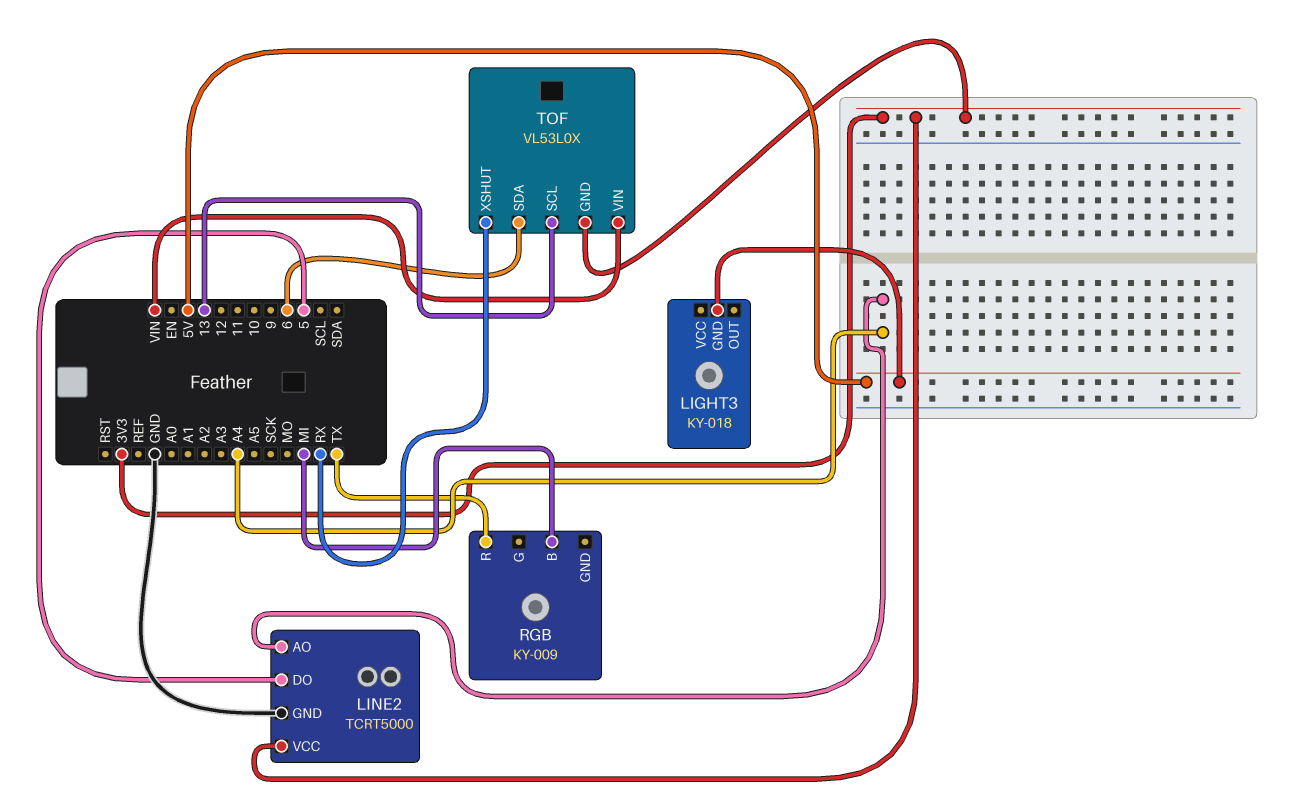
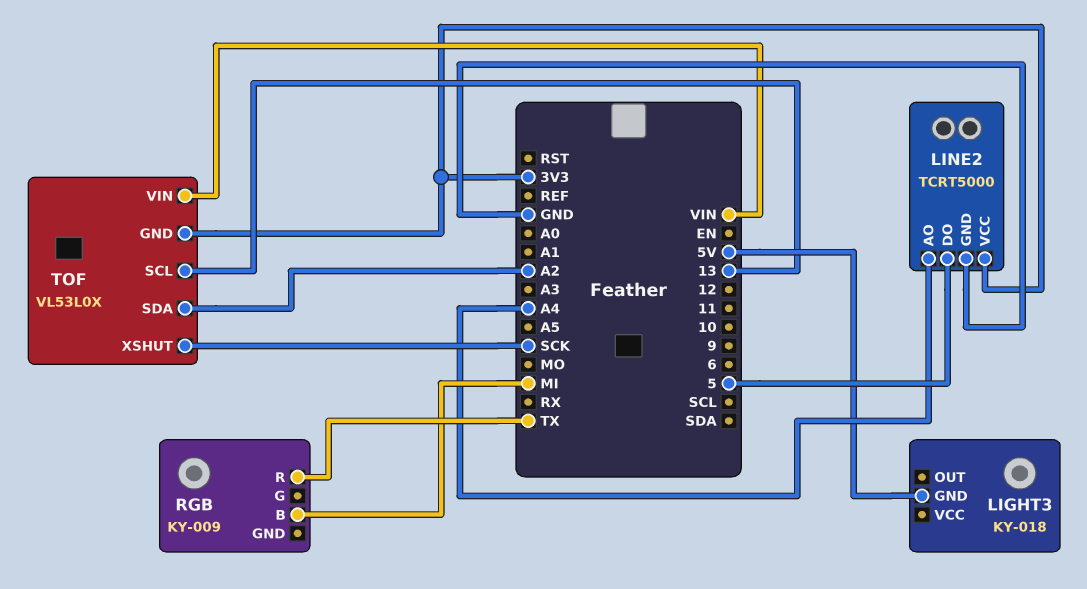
TOF pin SDA: 6 -> A2
TOF pin XSHUT: RX -> SCK

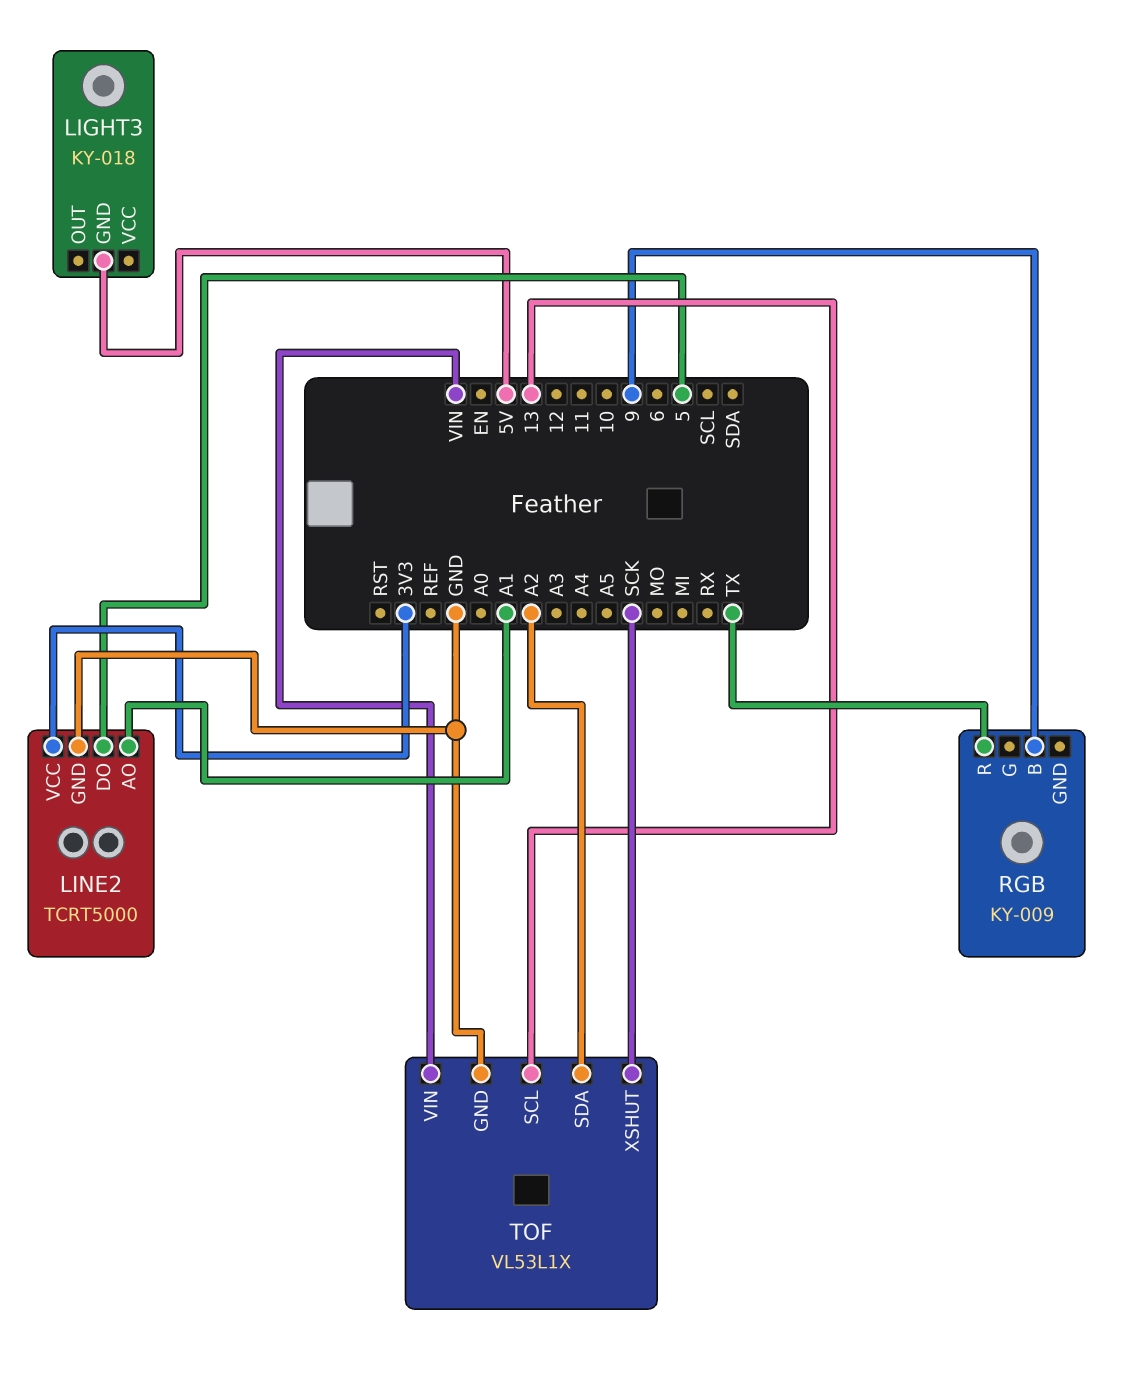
LINE2 pin AO: A4 -> A1
RGB pin B: MI -> 9
TOF: VL53L0X -> VL53L1X
TOF pin GND: 3V3 -> GND

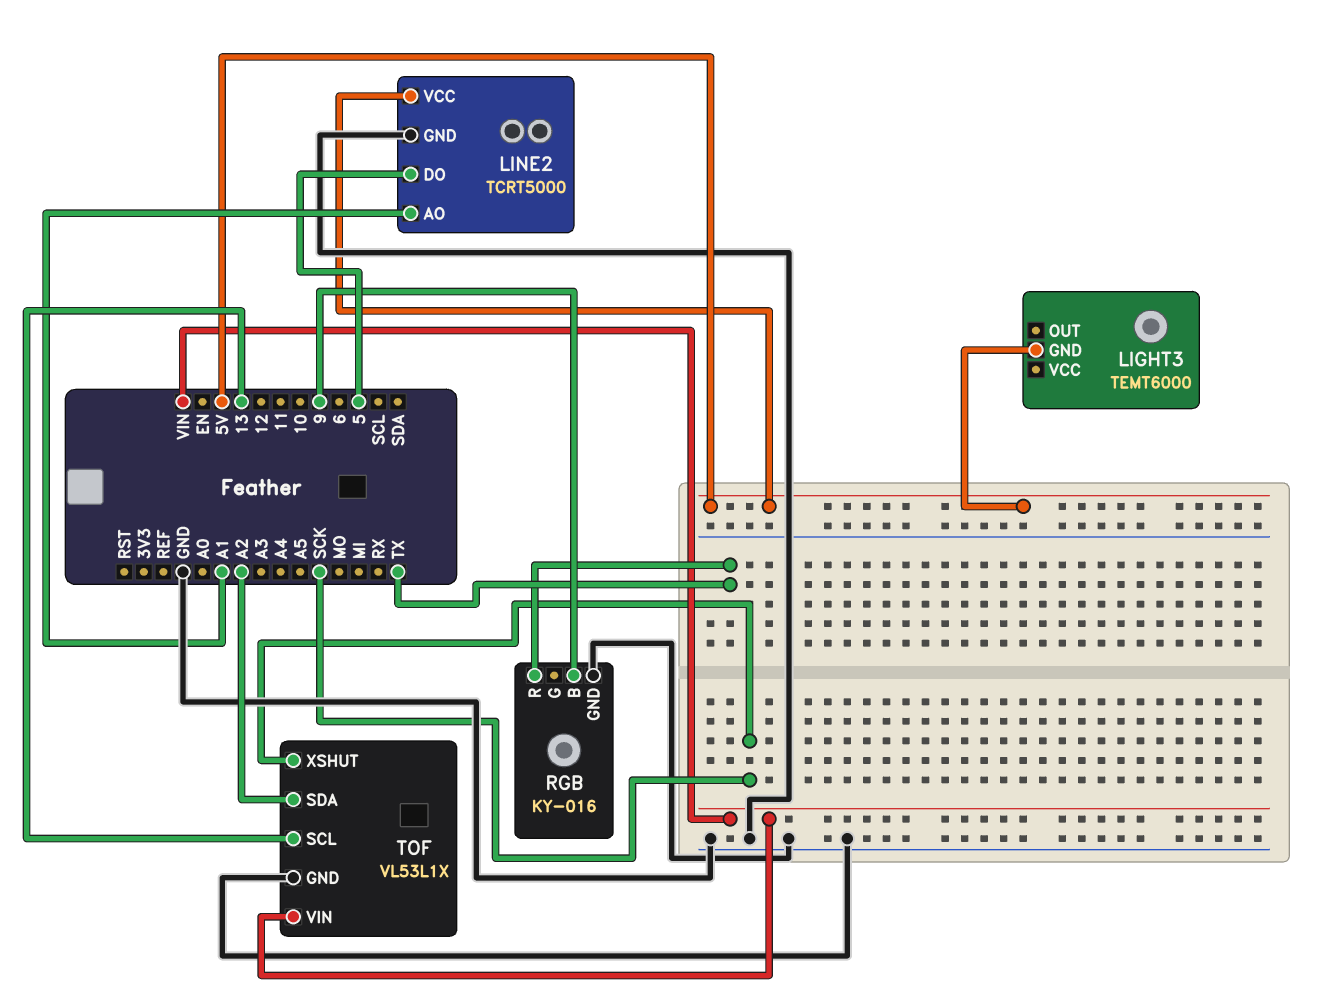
LIGHT3: KY-018 -> TEMT6000
LINE2 pin VCC: 3V3 -> 5V
RGB: KY-009 -> KY-016
RGB pin GND: none -> GND

